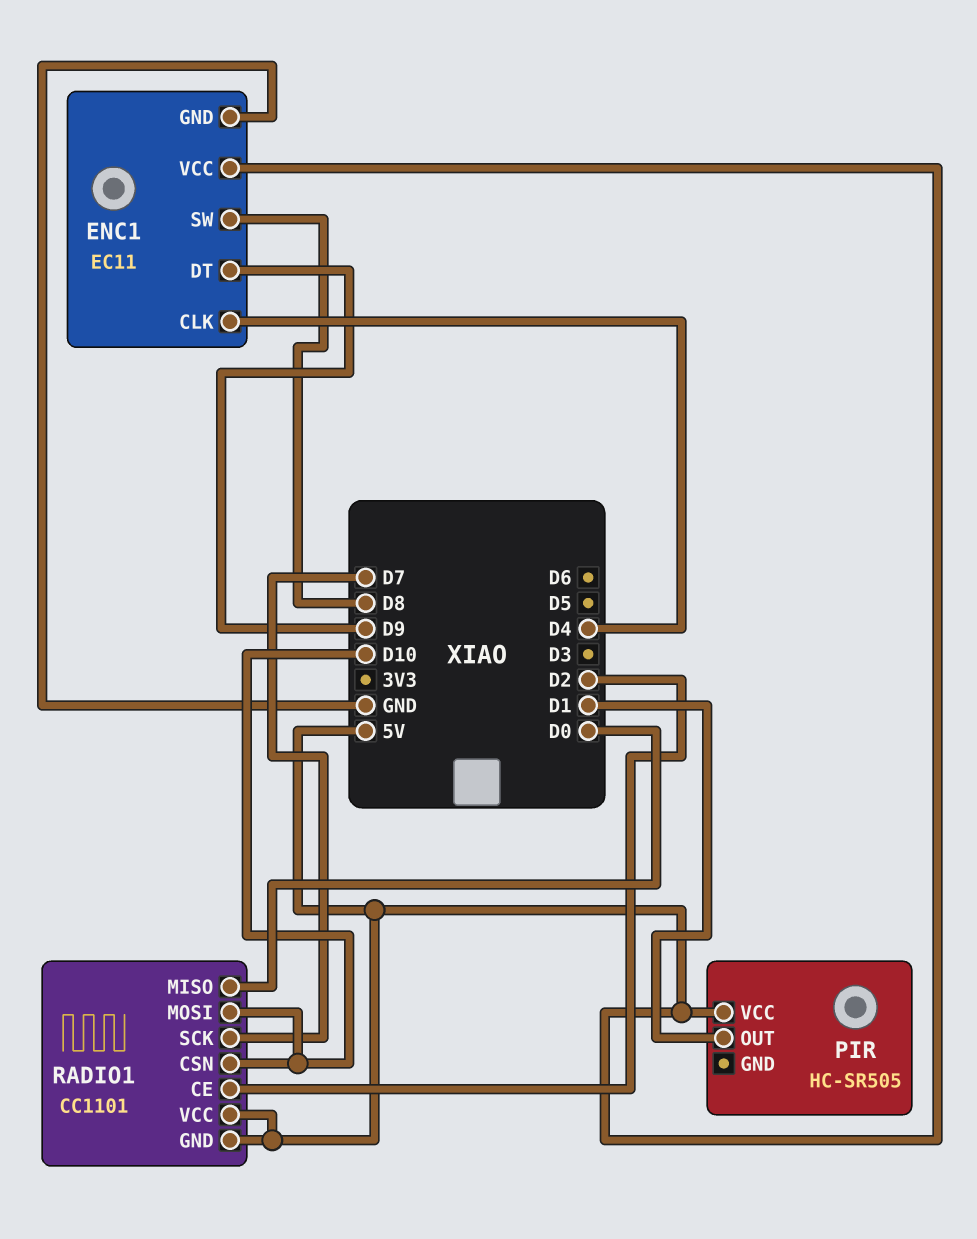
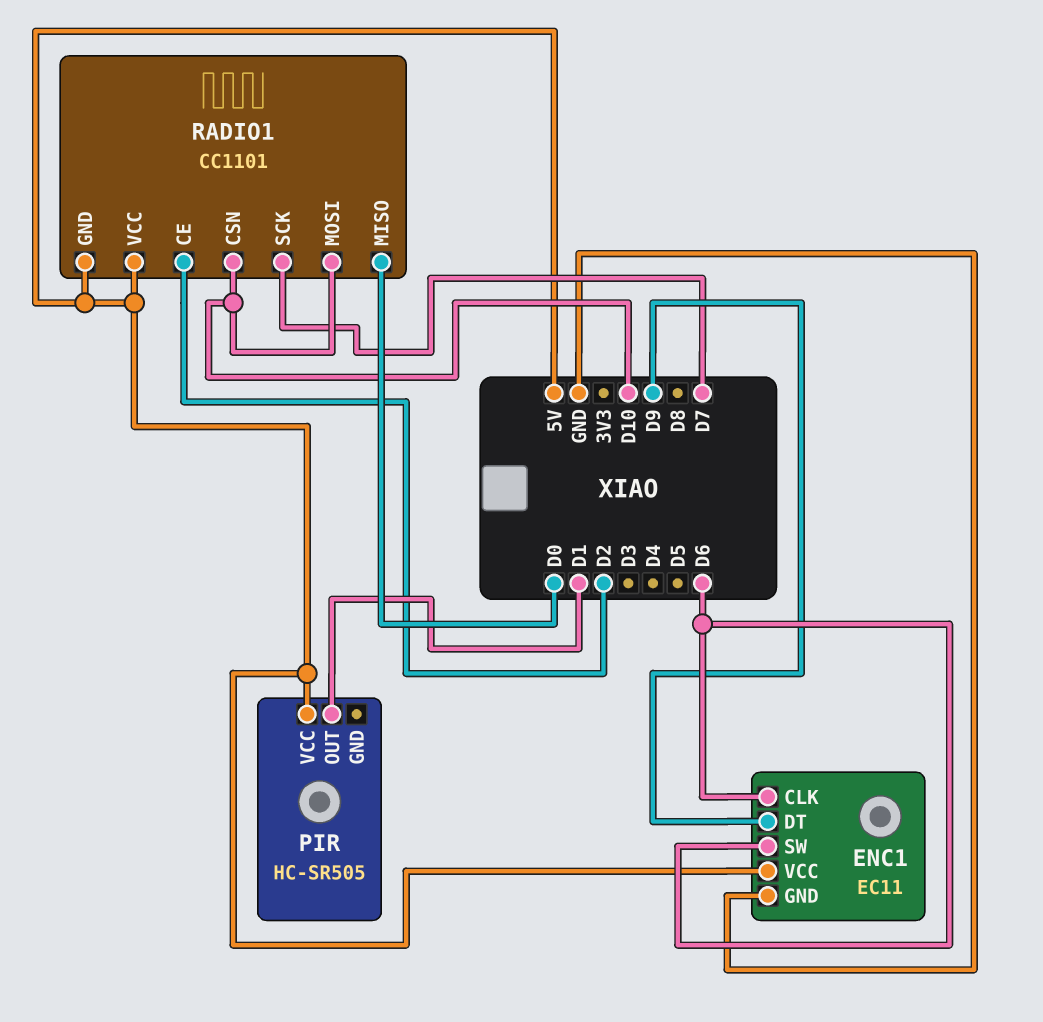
ENC1 pin CLK: D4 -> D6
ENC1 pin SW: D8 -> D6

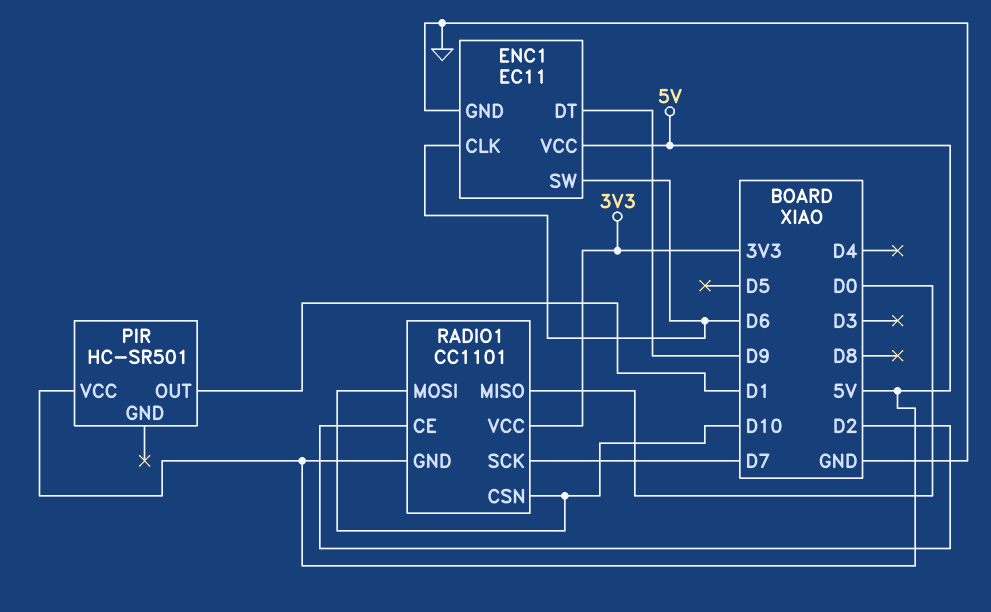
PIR: HC-SR505 -> HC-SR501
RADIO1 pin VCC: 5V -> 3V3

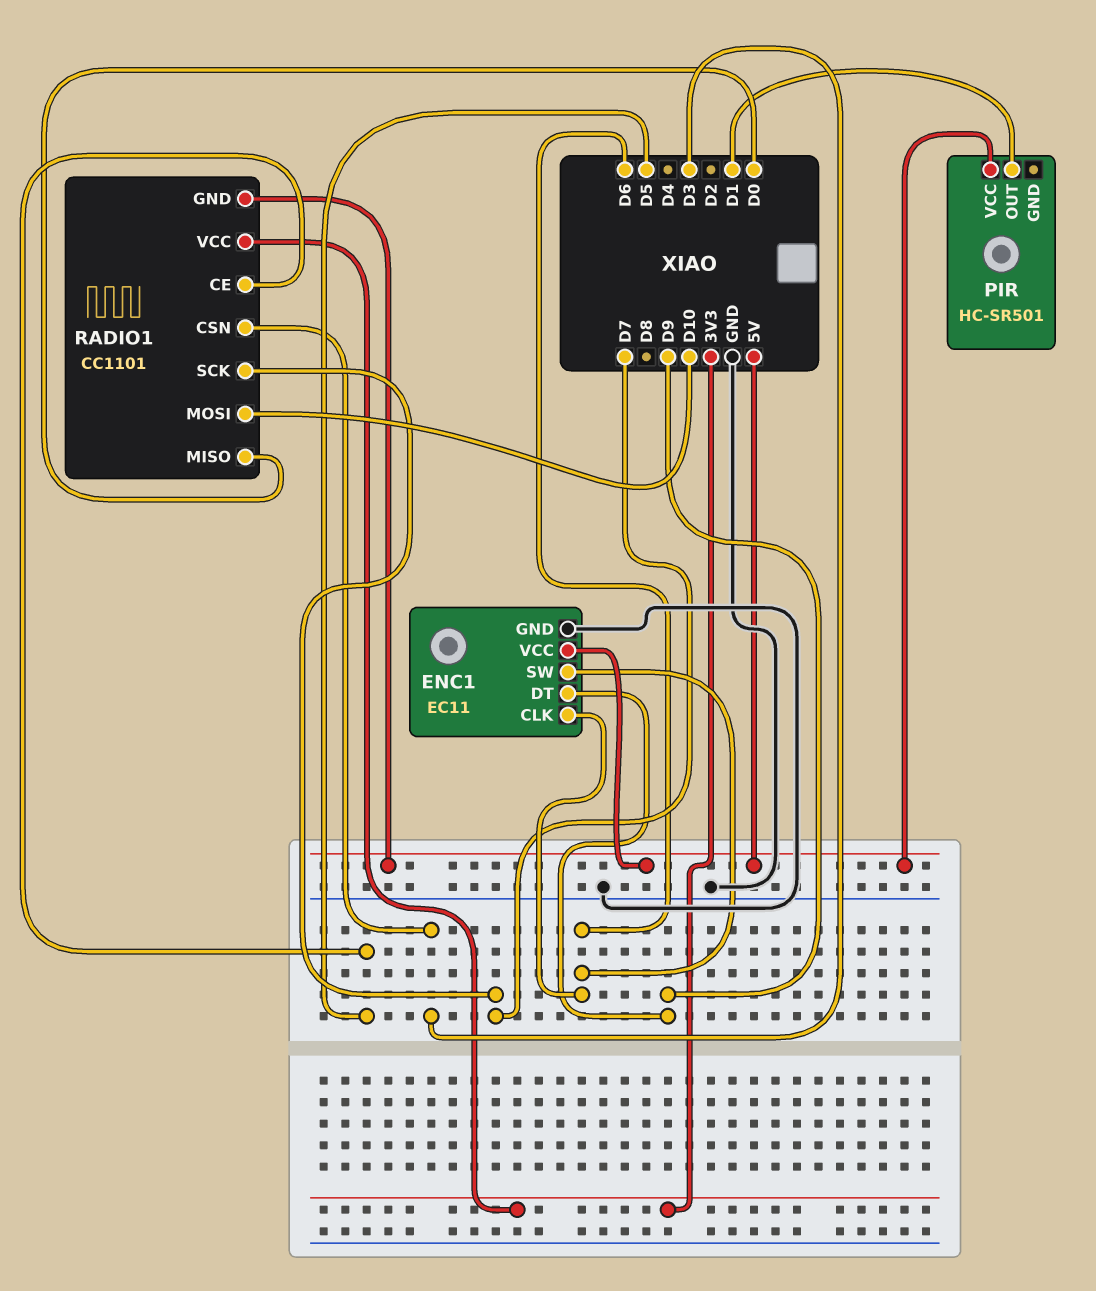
RADIO1 pin CE: D2 -> D5
RADIO1 pin CSN: D10 -> D3

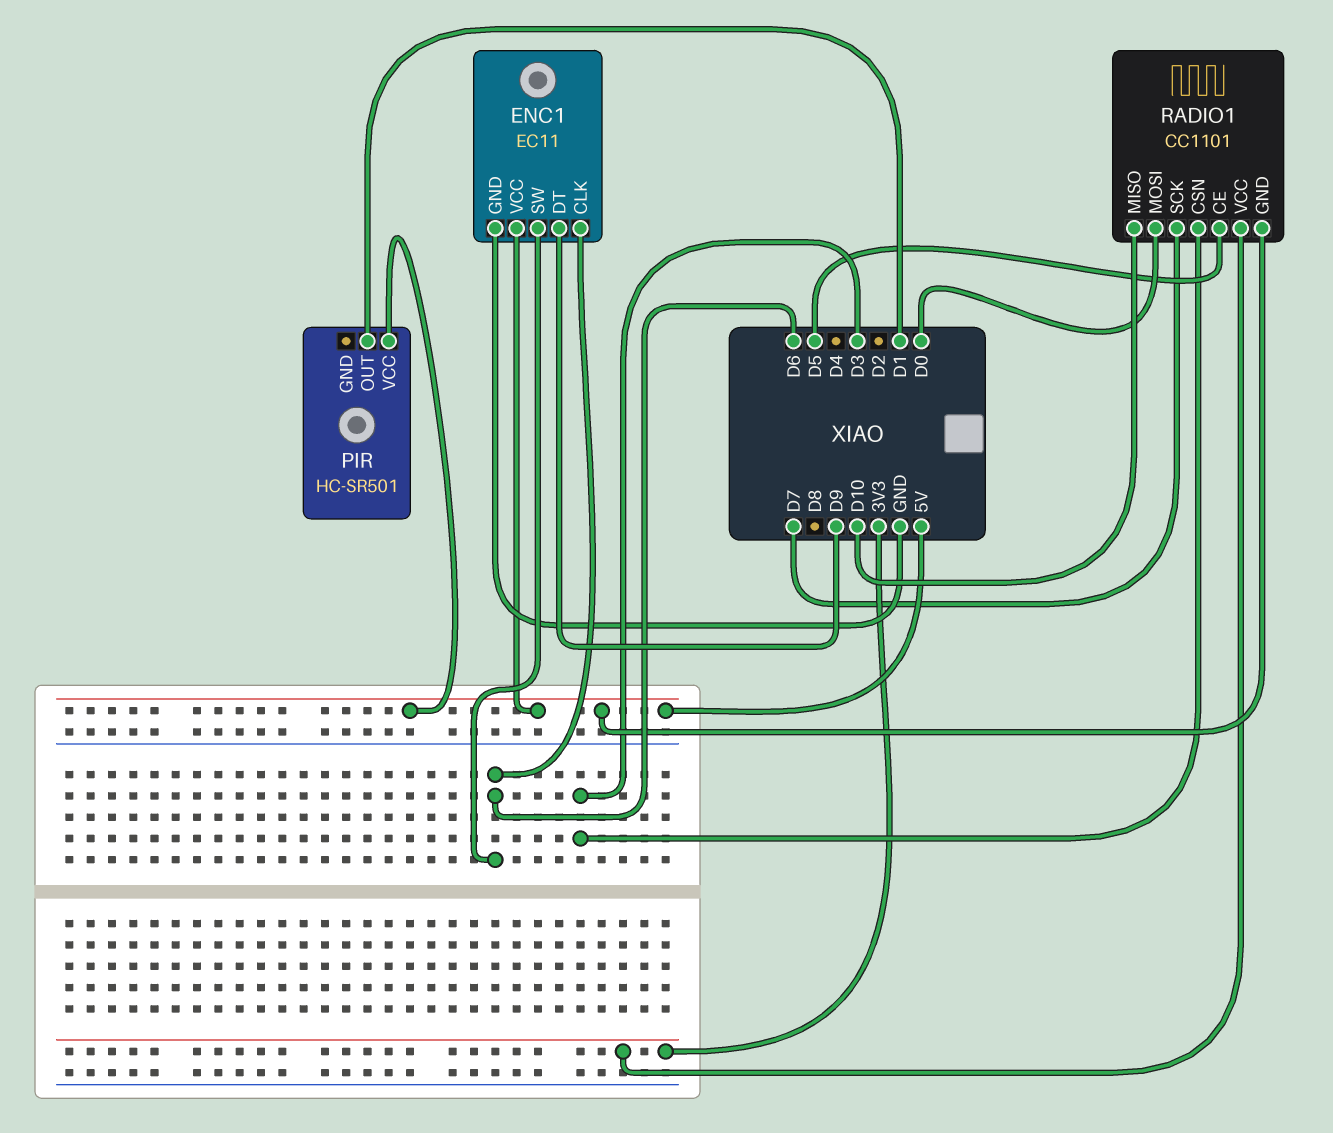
RADIO1 pin MISO: D0 -> D10
RADIO1 pin MOSI: D10 -> D0

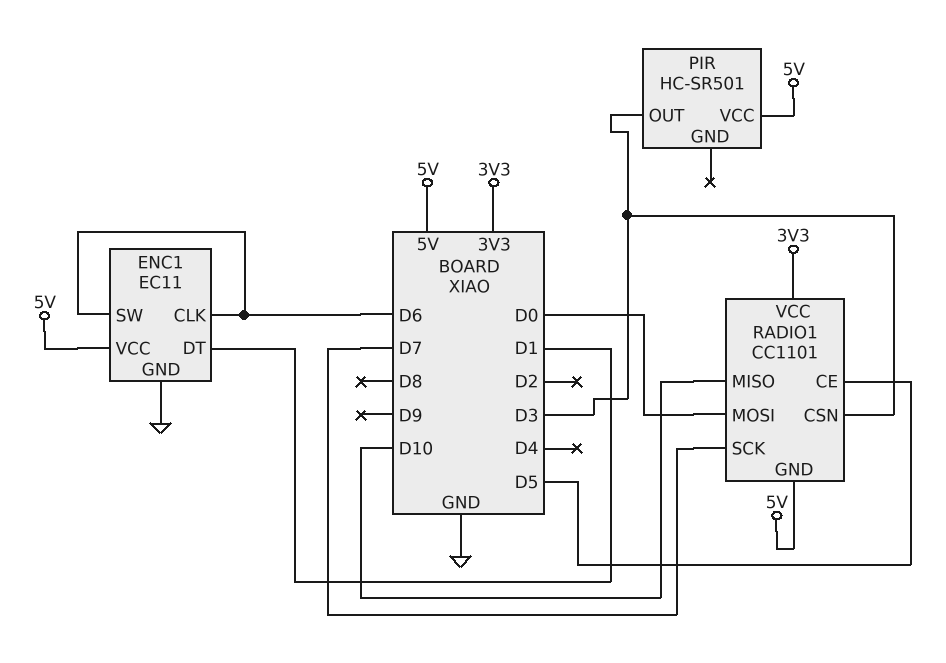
ENC1 pin DT: D9 -> D1
PIR pin OUT: D1 -> D3

